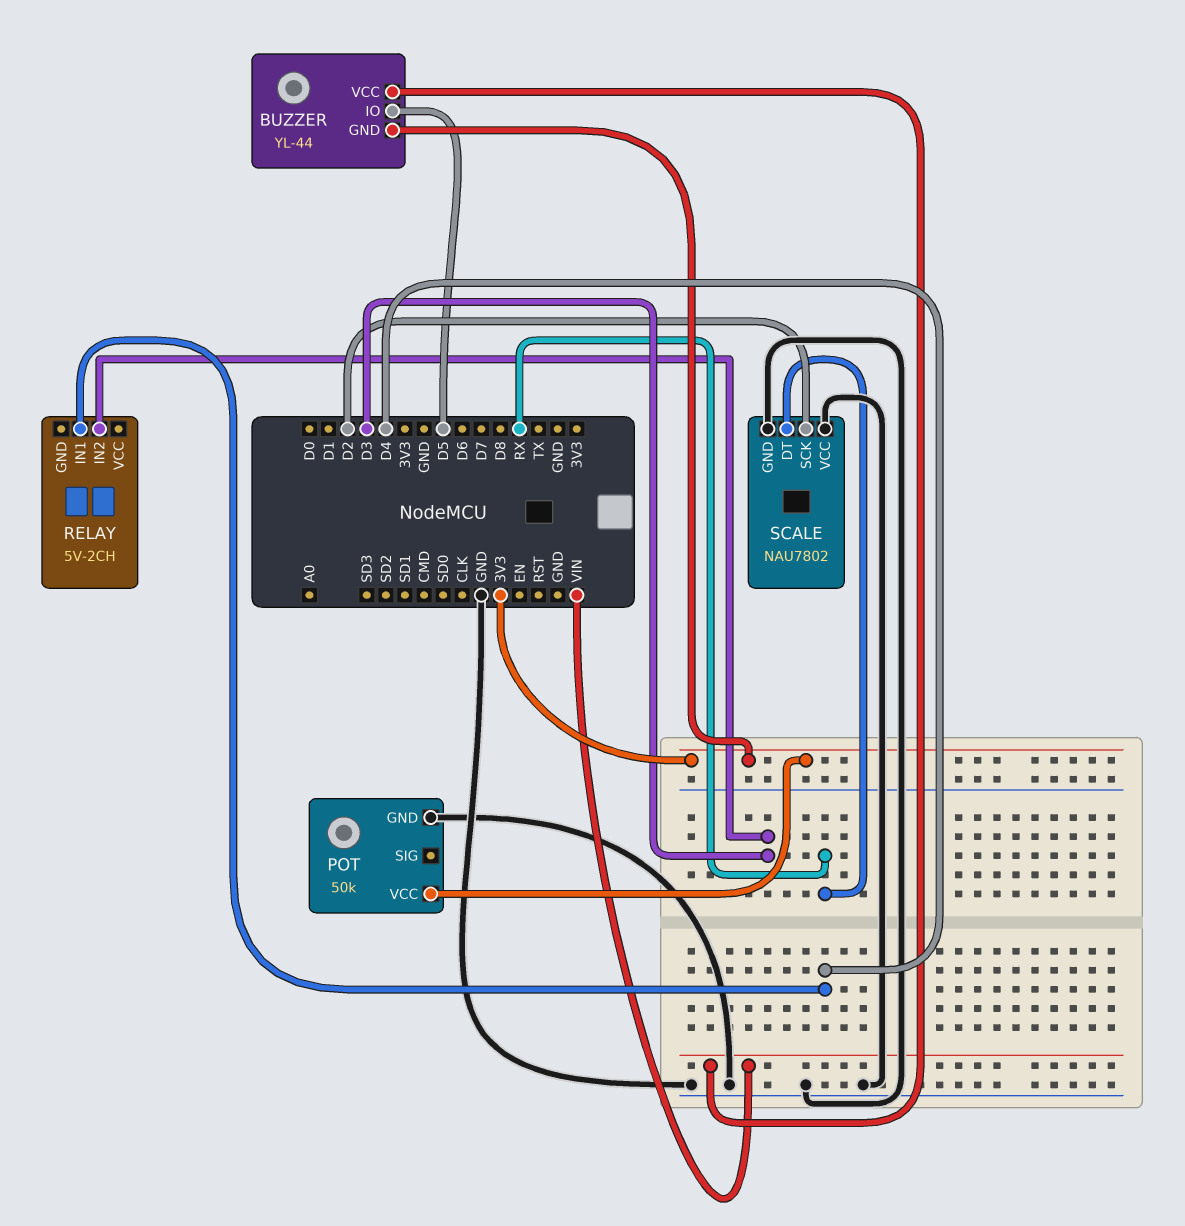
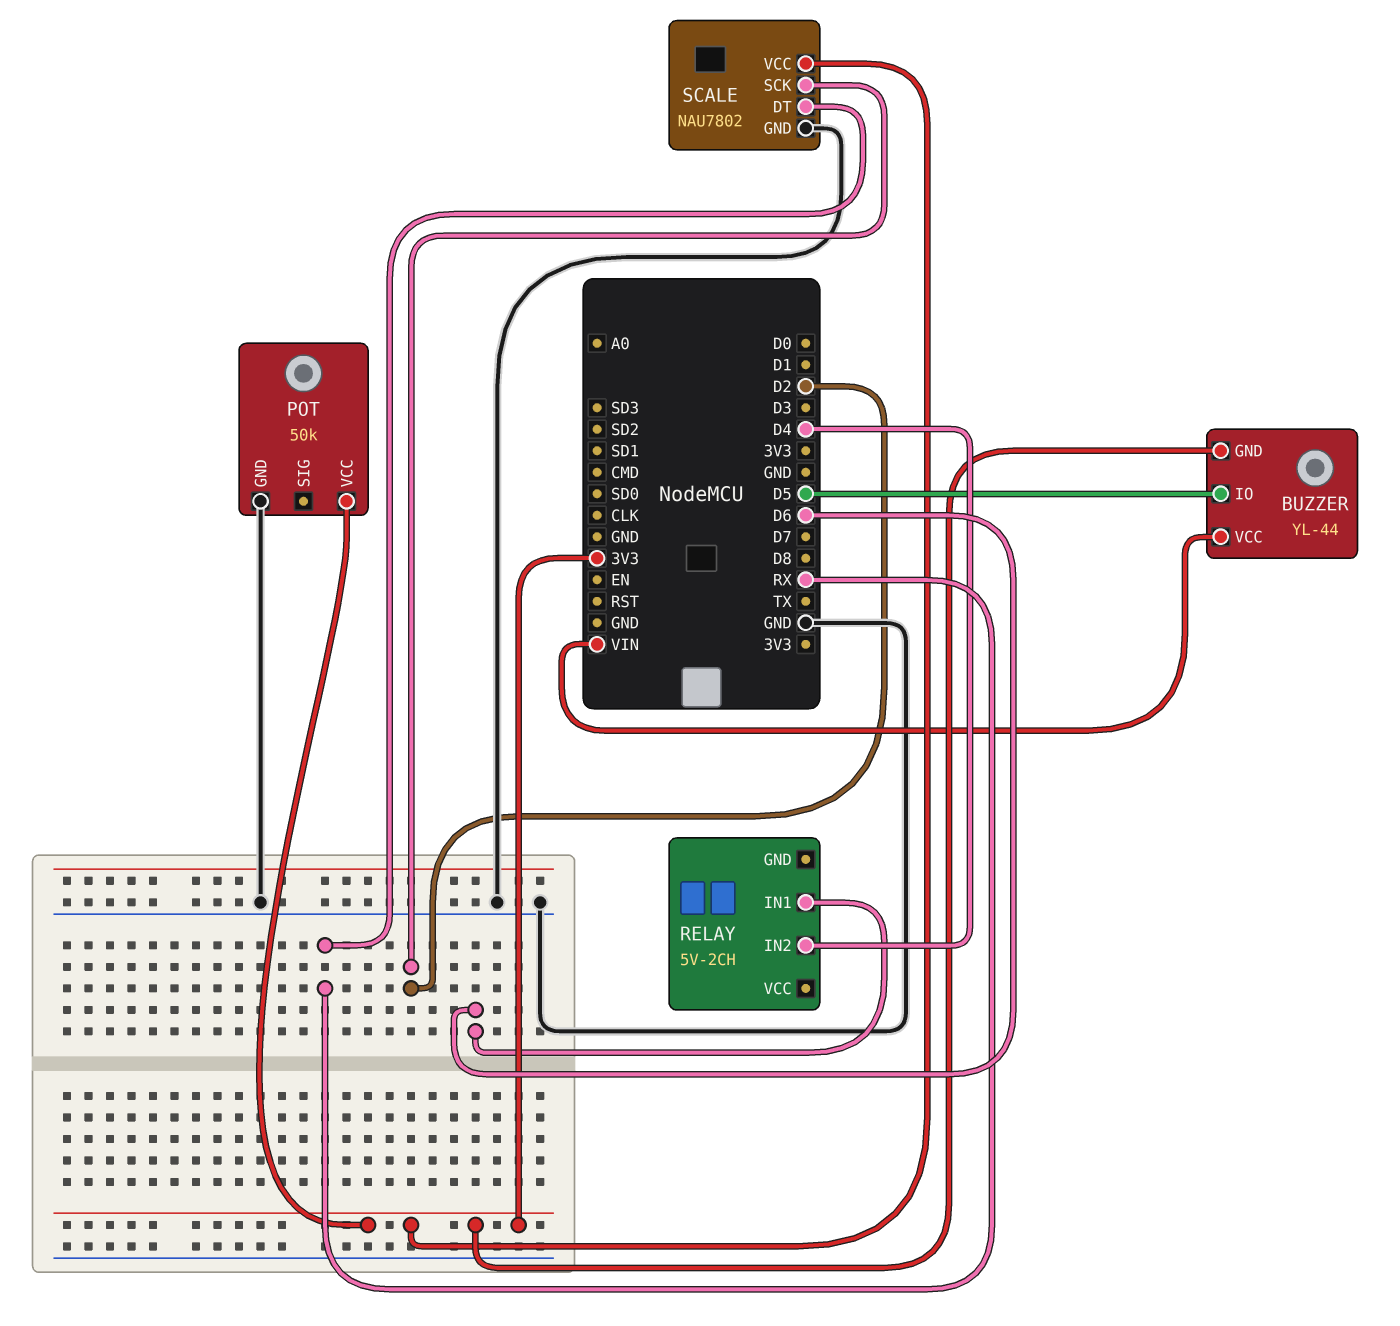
RELAY pin IN1: D4 -> D6
RELAY pin IN2: D3 -> D4
SCALE pin VCC: GND -> 3V3

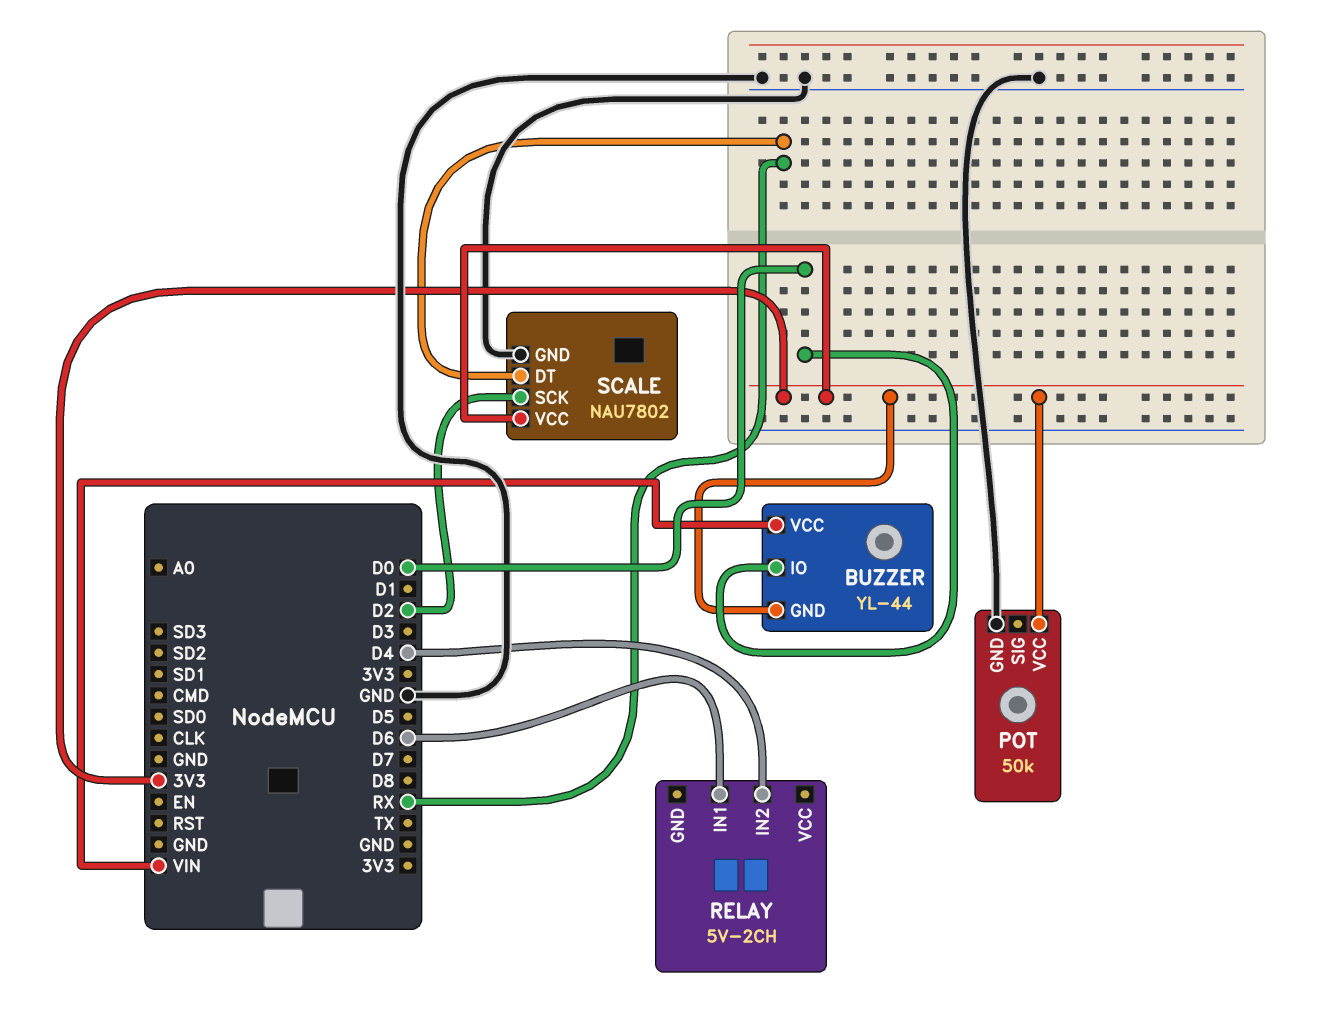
BUZZER pin IO: D5 -> D0

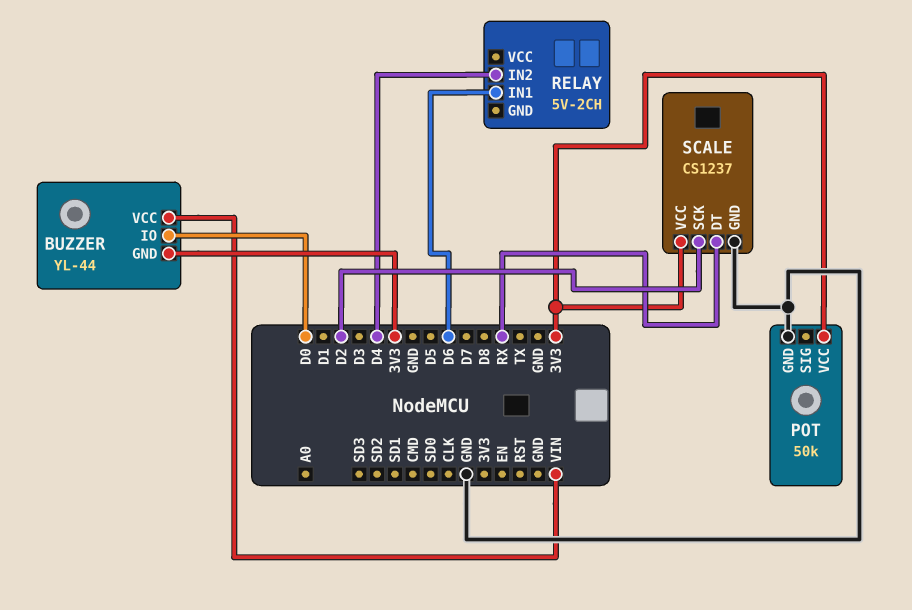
SCALE: NAU7802 -> CS1237

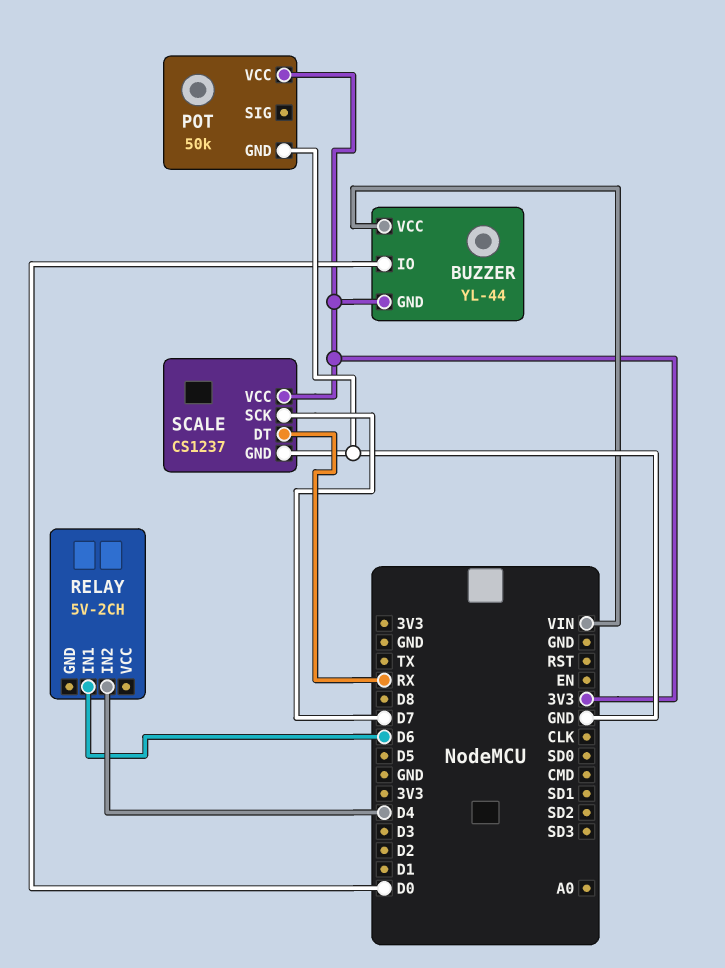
SCALE pin SCK: D2 -> D7

